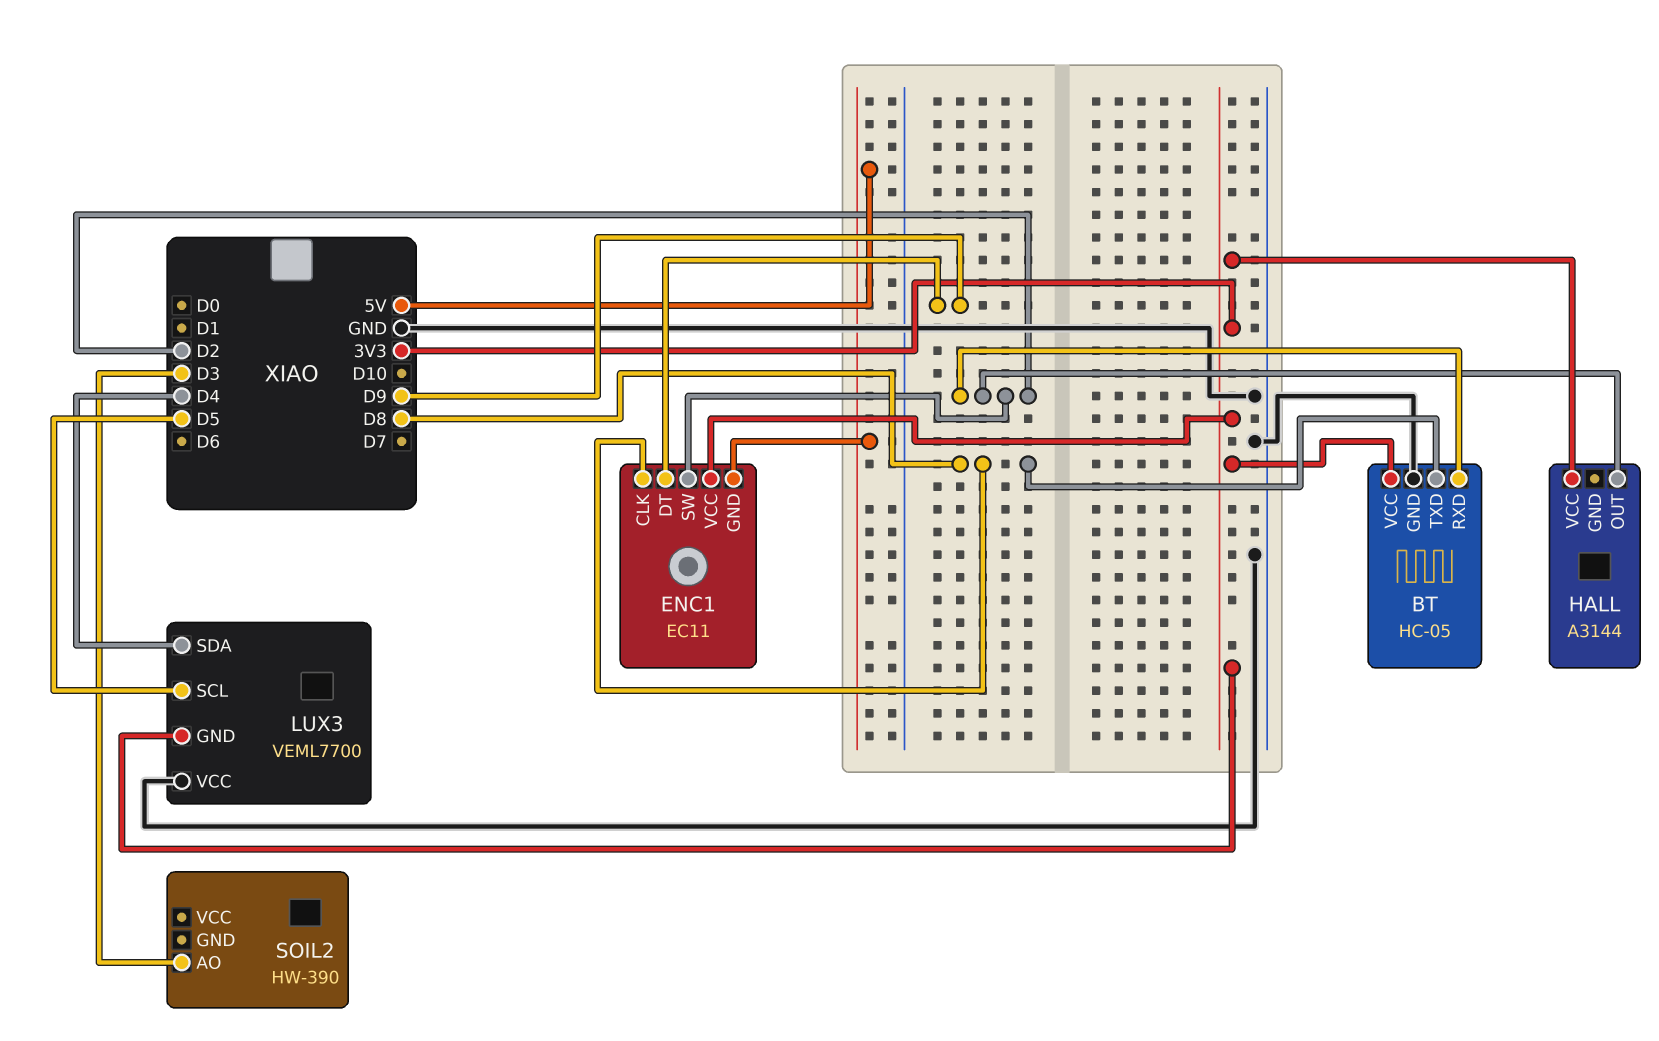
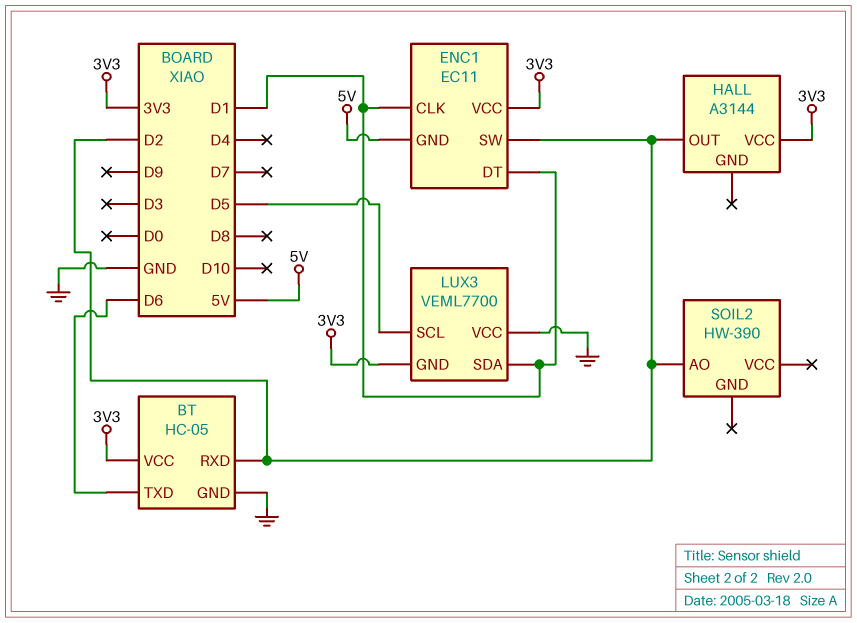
BT pin TXD: D8 -> D6
ENC1 pin CLK: D8 -> D1
ENC1 pin DT: D9 -> D1
LUX3 pin SDA: D4 -> D1
SOIL2 pin AO: D3 -> D2

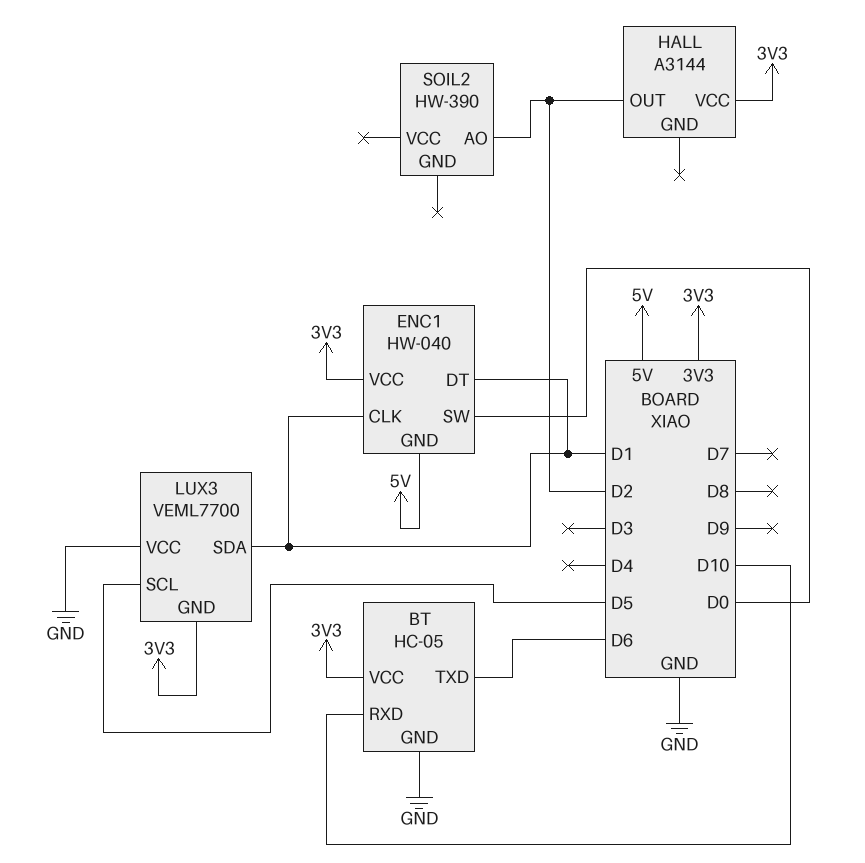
BT pin RXD: D2 -> D10
ENC1: EC11 -> HW-040
ENC1 pin SW: D2 -> D0

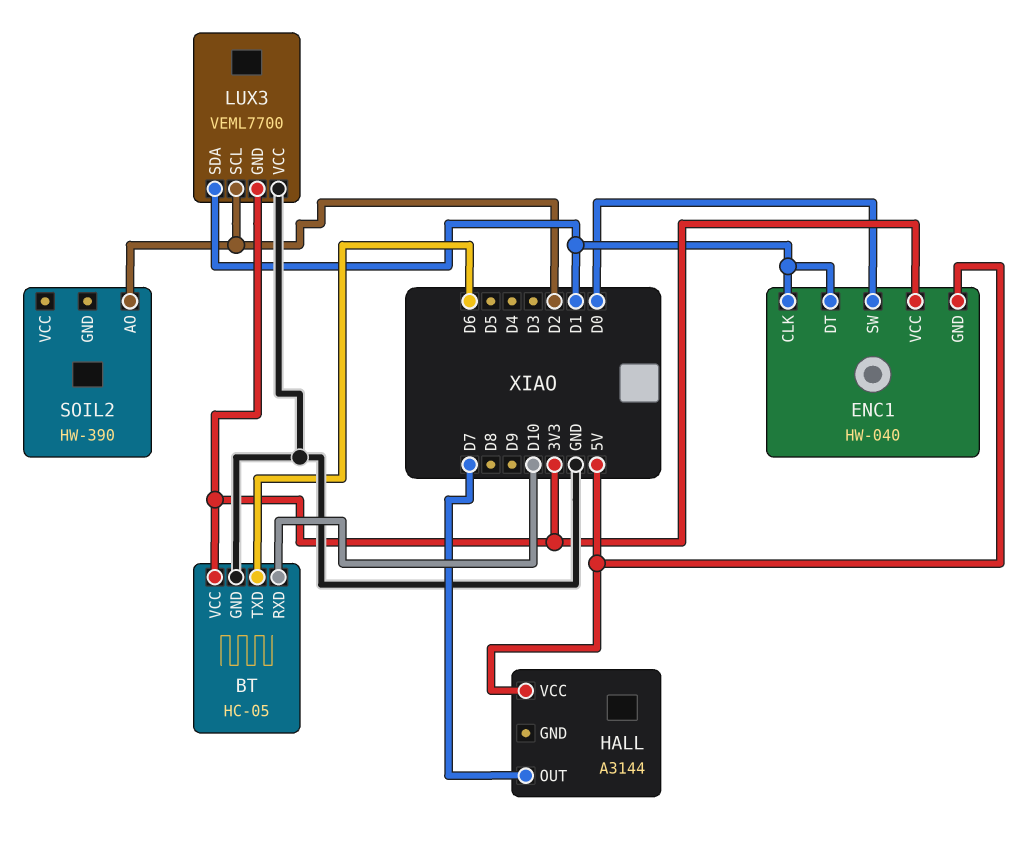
HALL pin OUT: D2 -> D7
HALL pin VCC: 3V3 -> 5V
LUX3 pin SCL: D5 -> D2

